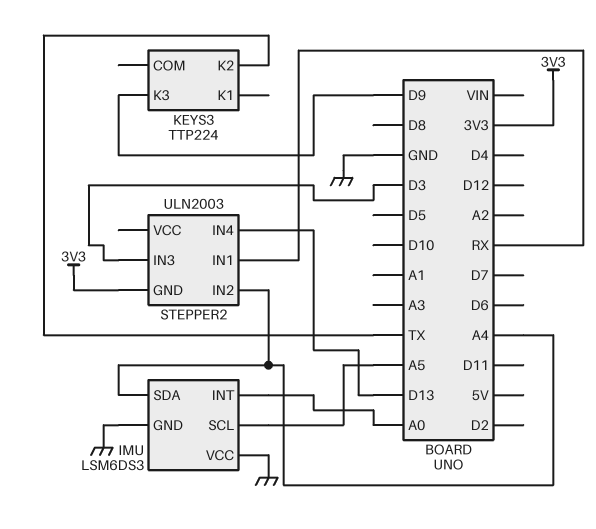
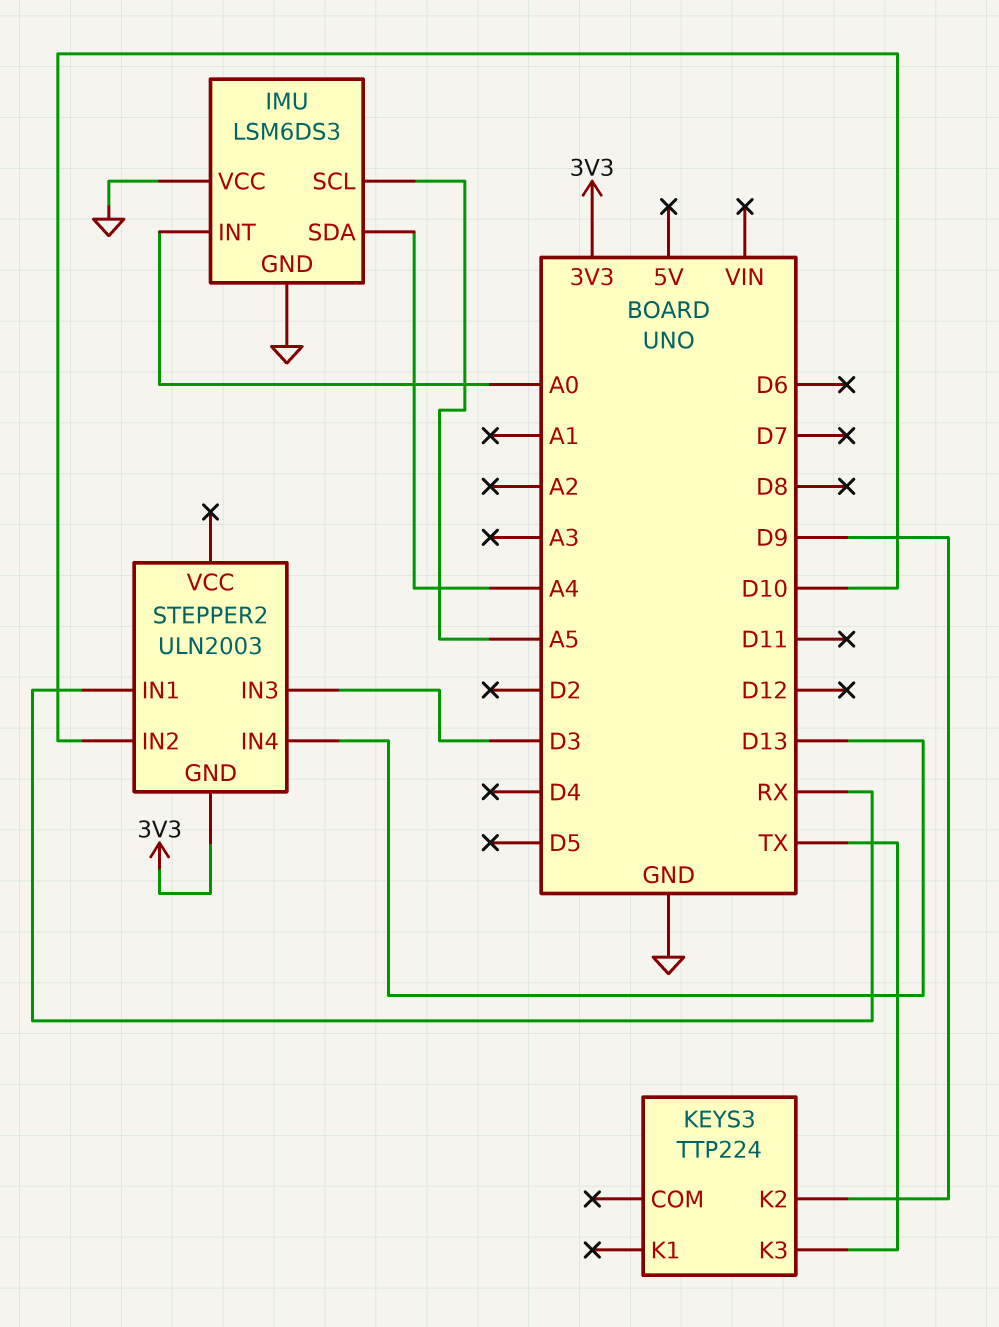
KEYS3 pin K2: TX -> D9
KEYS3 pin K3: D9 -> TX
STEPPER2 pin IN2: A4 -> D10

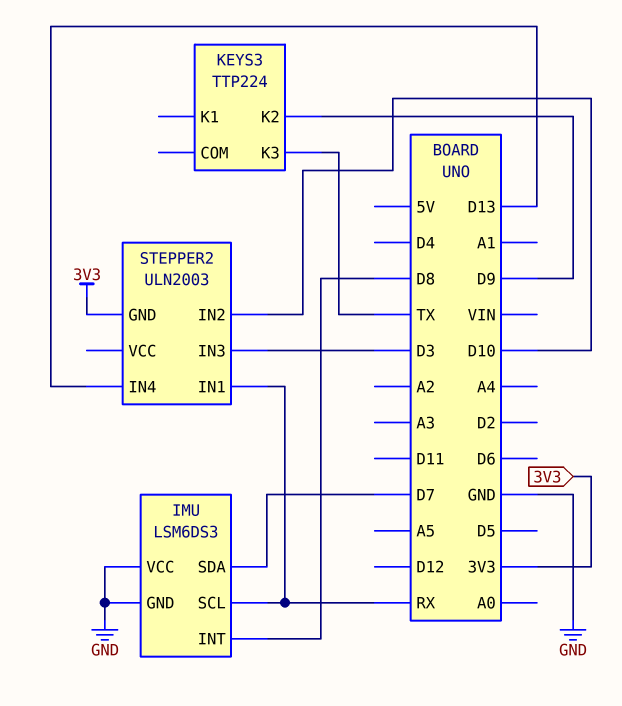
IMU pin INT: A0 -> D8
IMU pin SCL: A5 -> RX
IMU pin SDA: A4 -> D7

